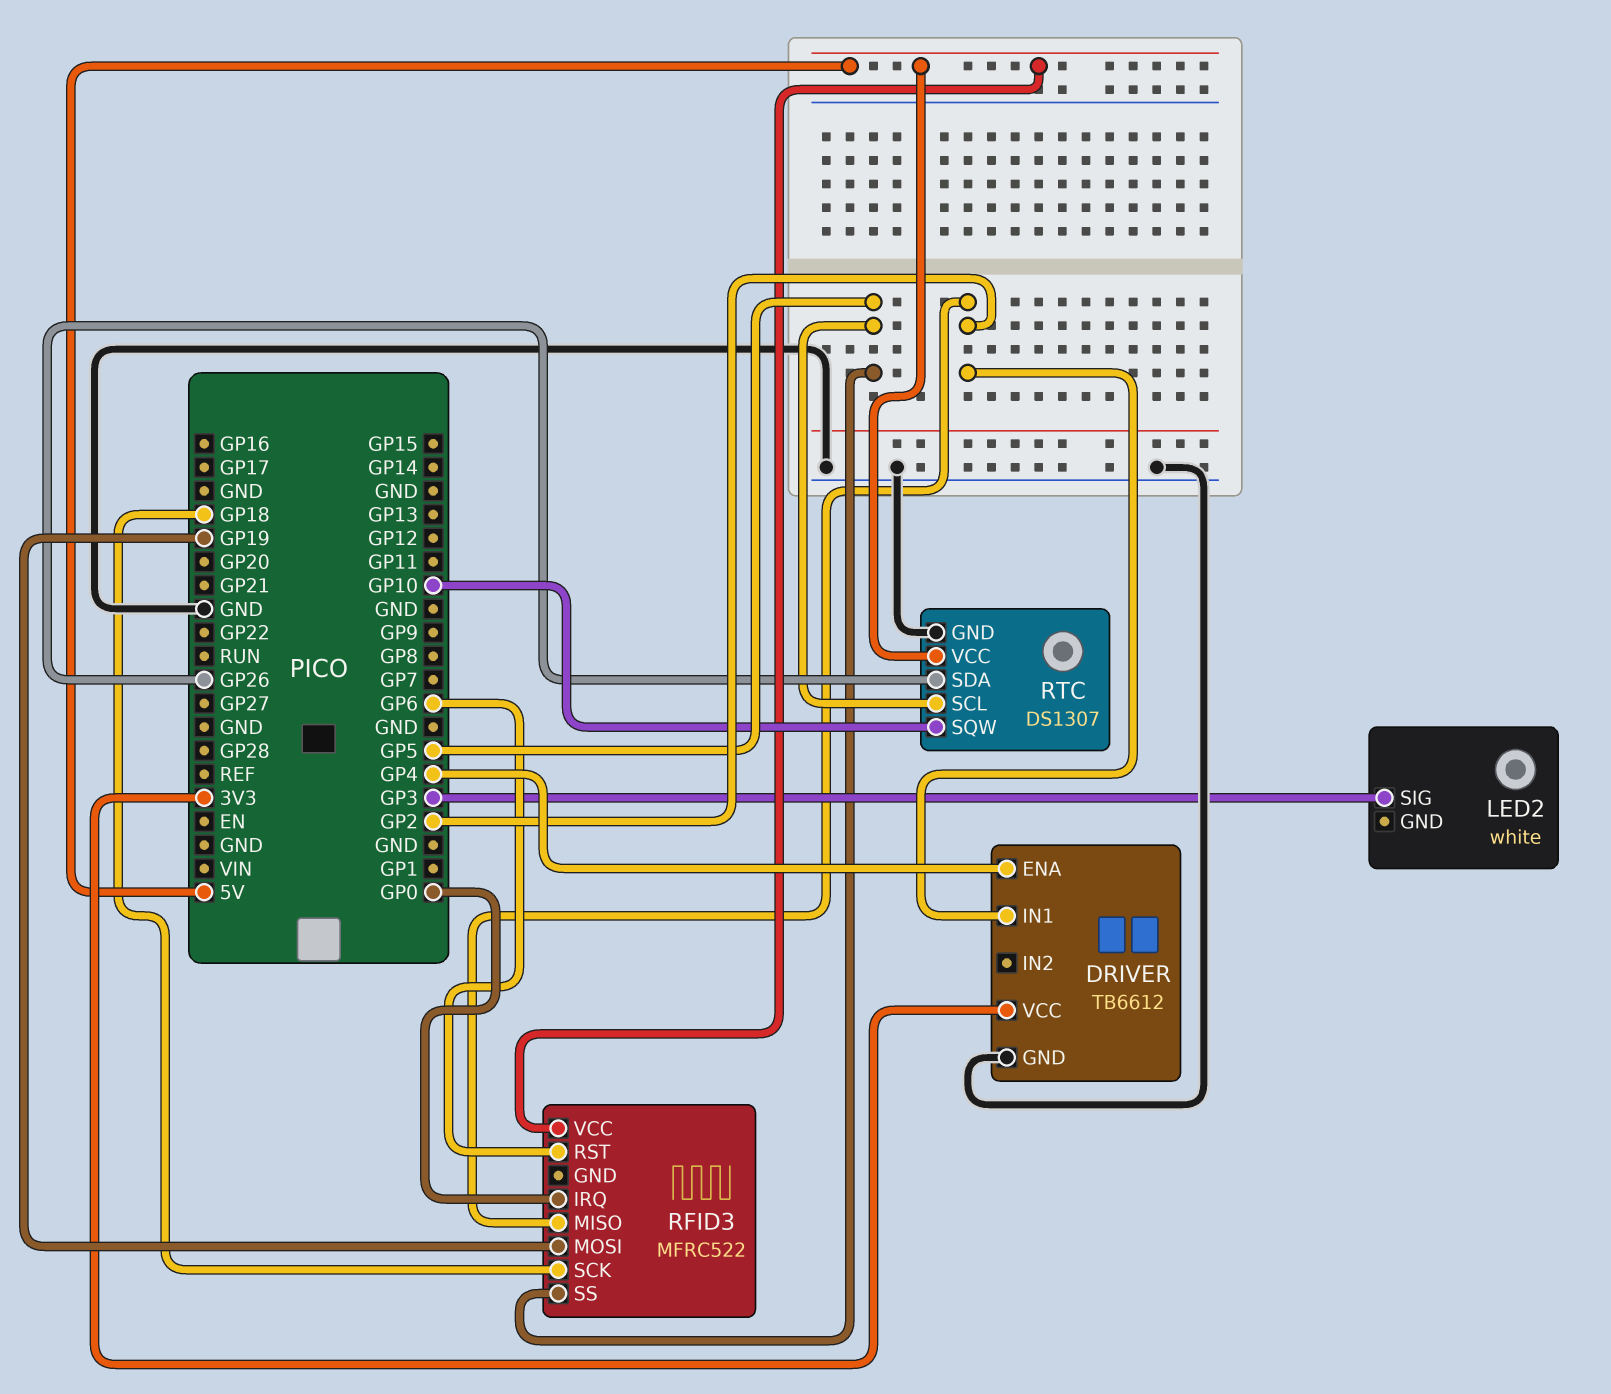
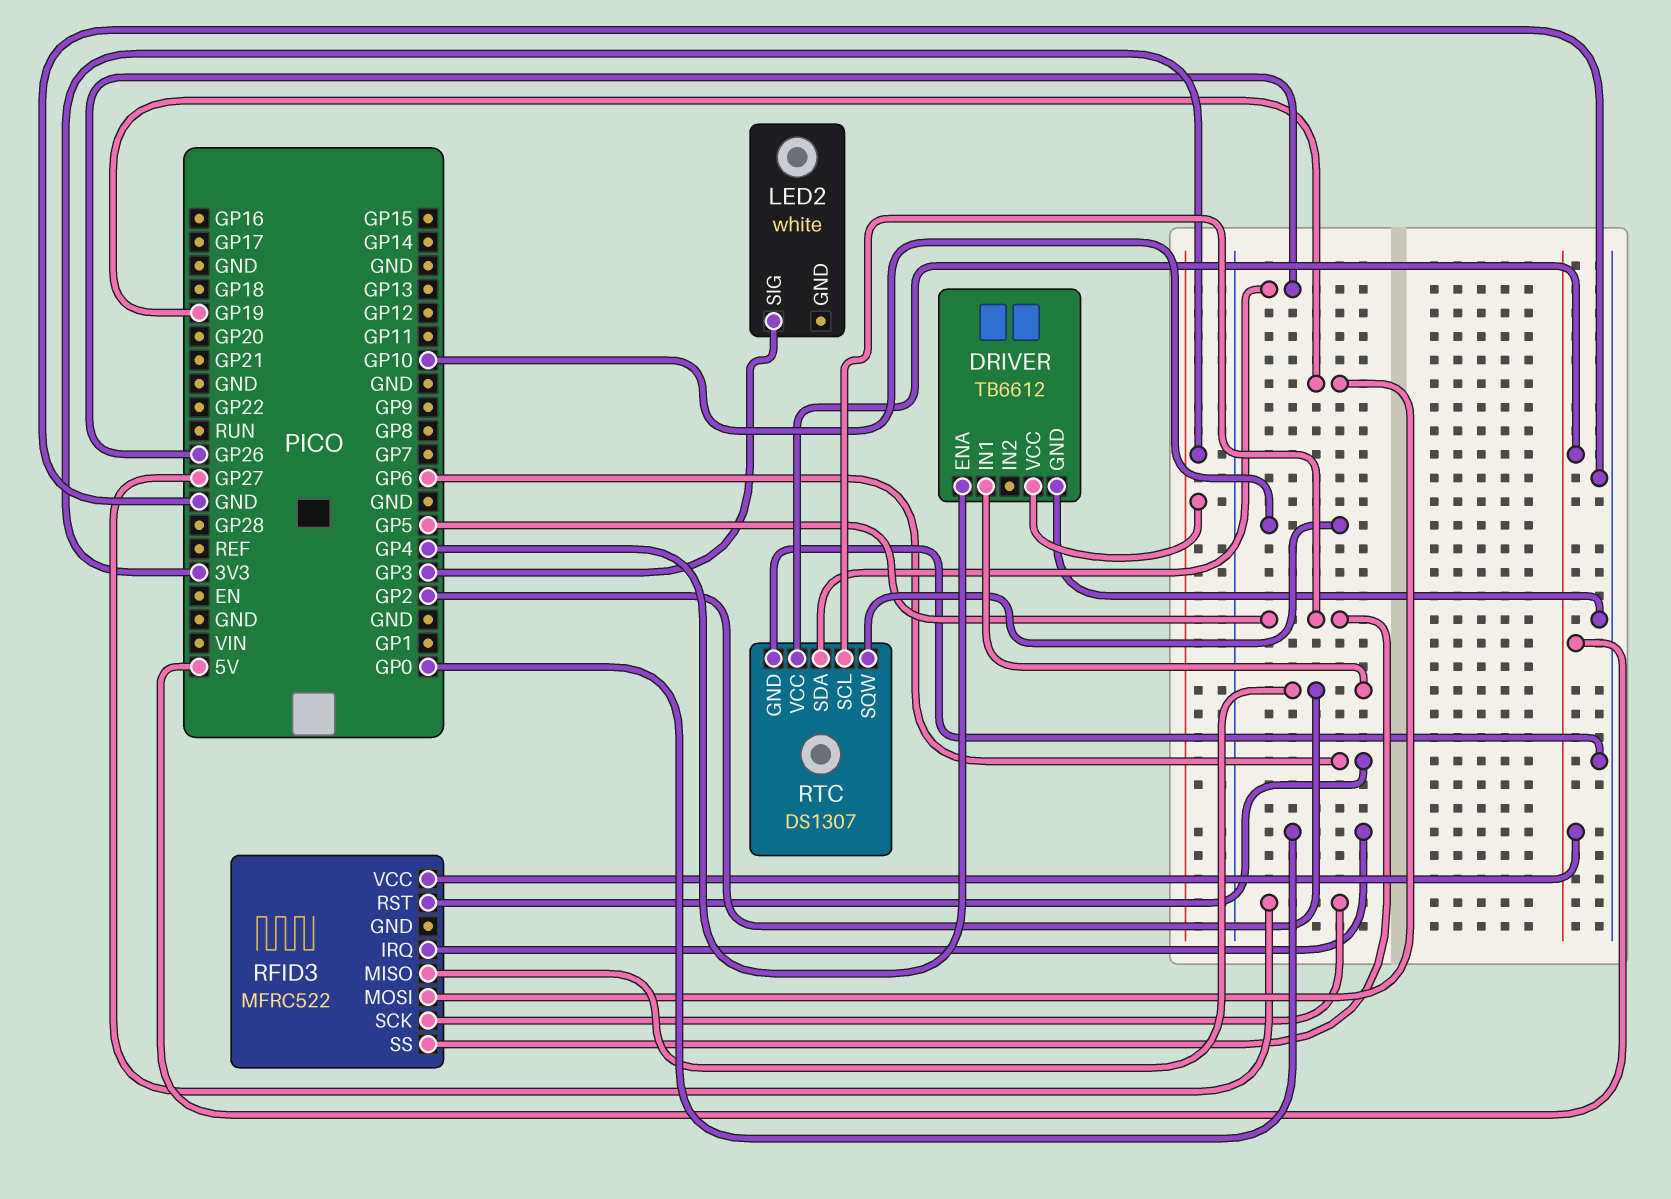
RFID3 pin SCK: GP18 -> GP27

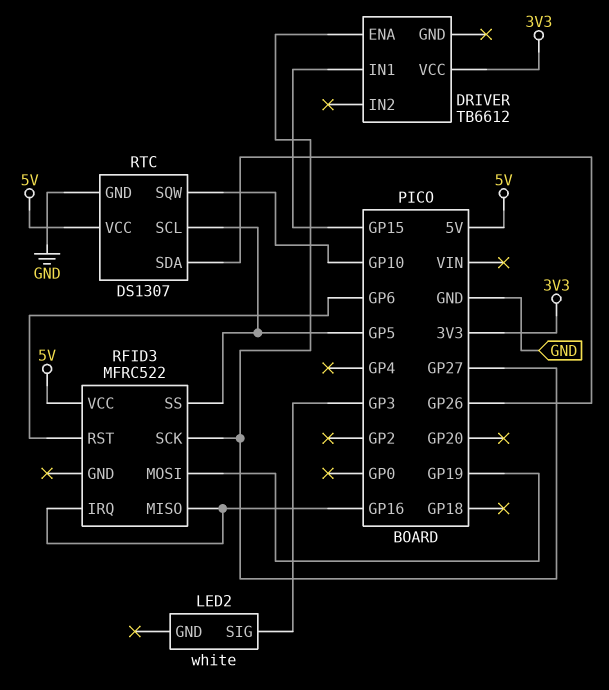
DRIVER pin ENA: GP4 -> GP27
DRIVER pin GND: GND -> none
DRIVER pin IN1: GP2 -> GP15
RFID3 pin IRQ: GP0 -> GP16
RFID3 pin MISO: GP2 -> GP16

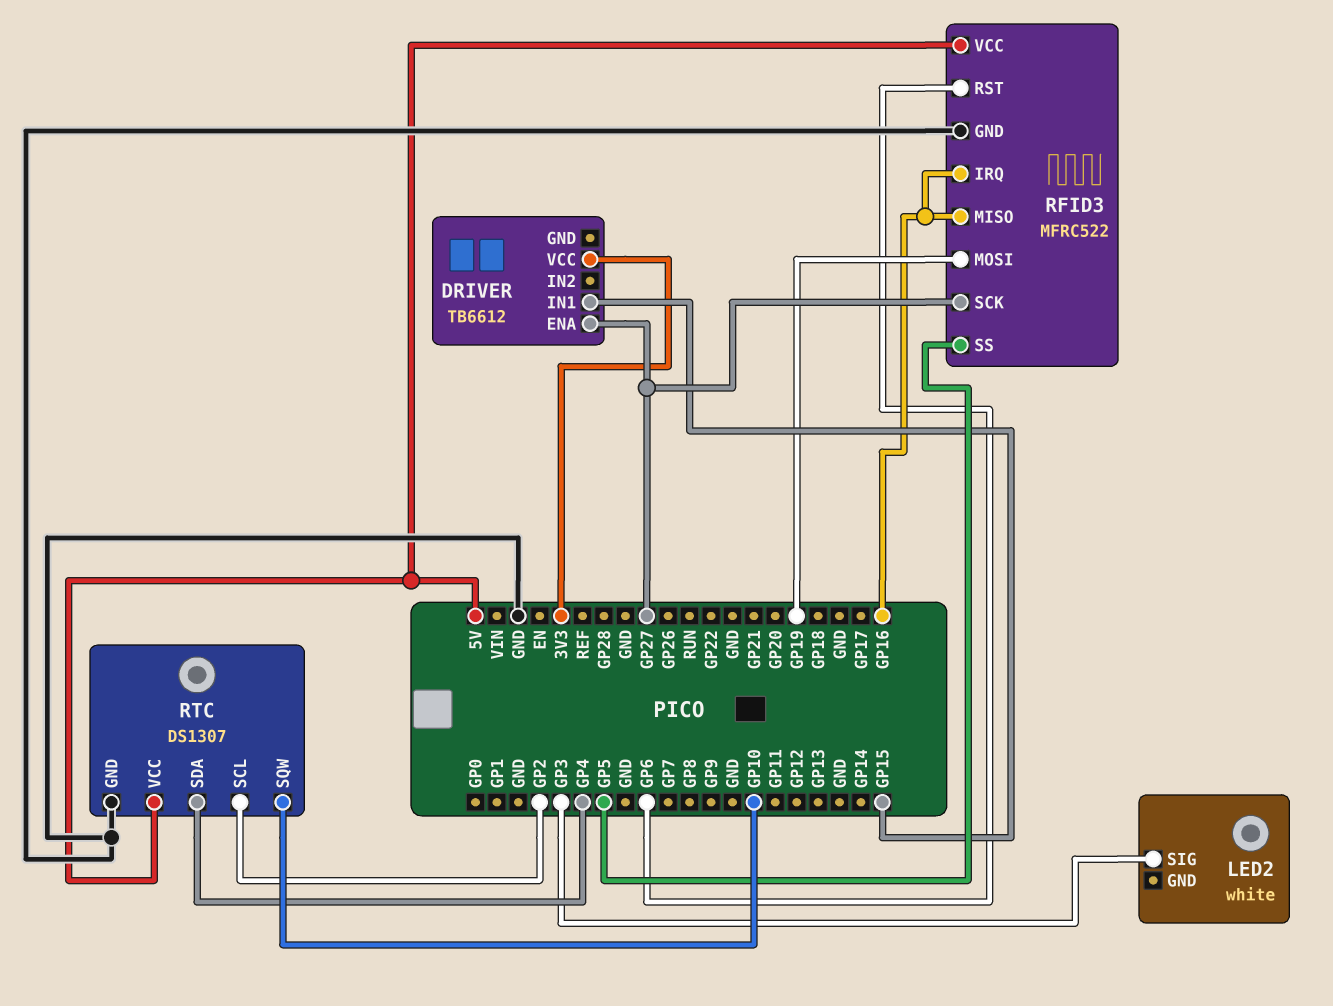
RFID3 pin GND: none -> GND
RTC pin SCL: GP5 -> GP2
RTC pin SDA: GP26 -> GP4

